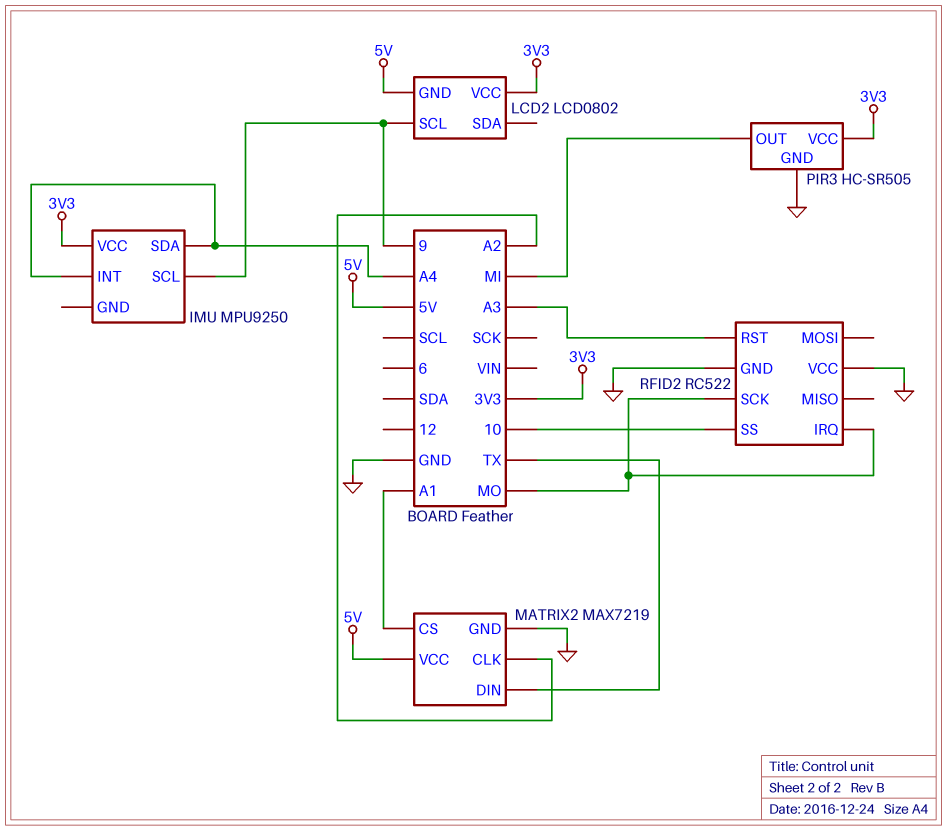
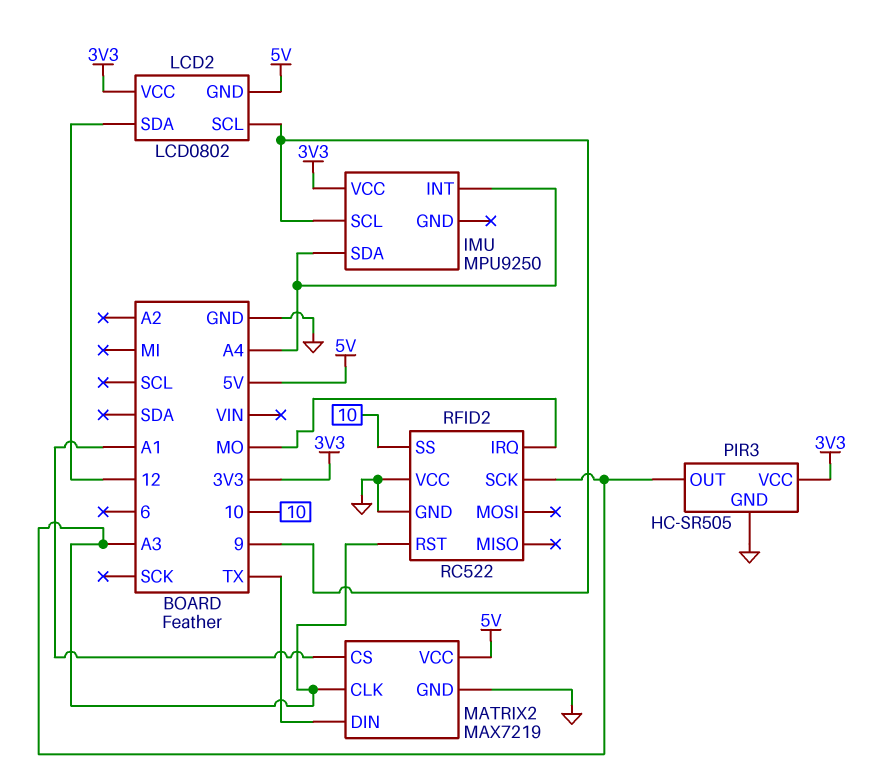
LCD2 pin SDA: none -> 12
MATRIX2 pin CLK: A2 -> A3
PIR3 pin OUT: MI -> A3
RFID2 pin SCK: MO -> A3

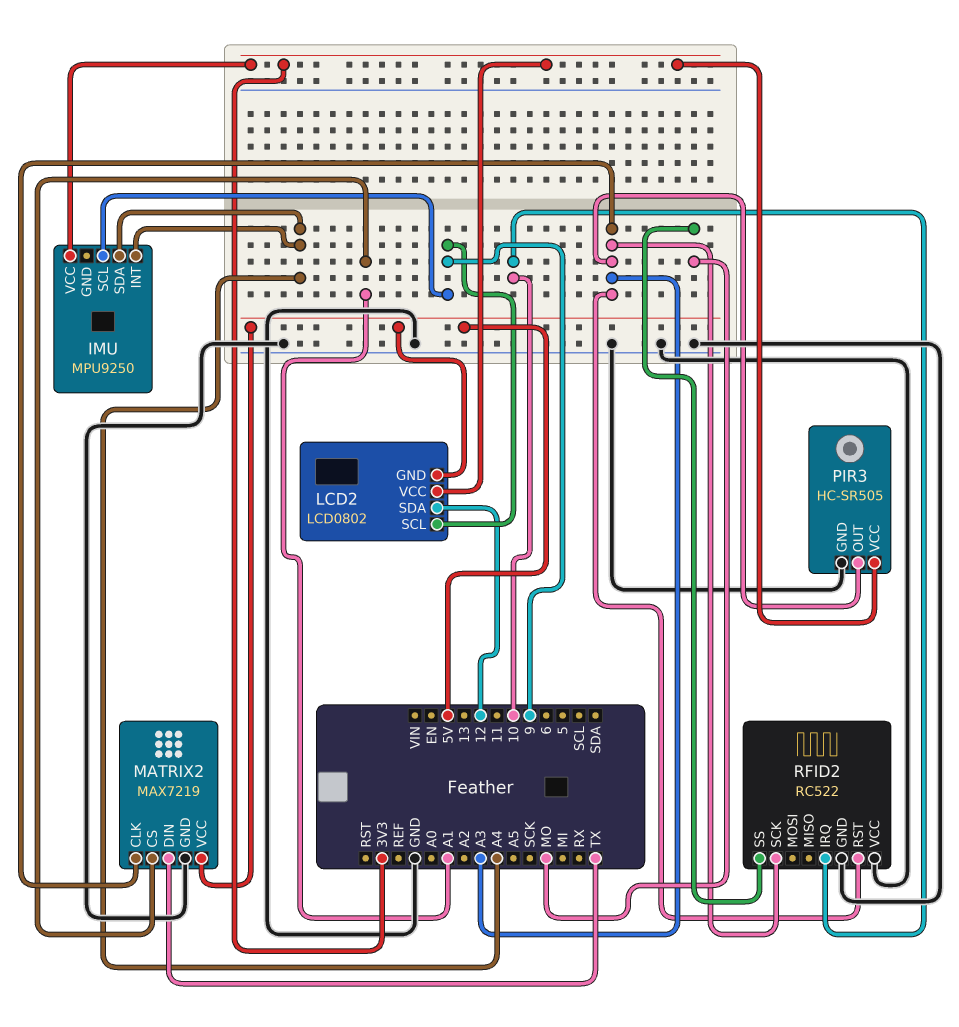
RFID2 pin IRQ: MO -> 10
RFID2 pin SS: 10 -> MO

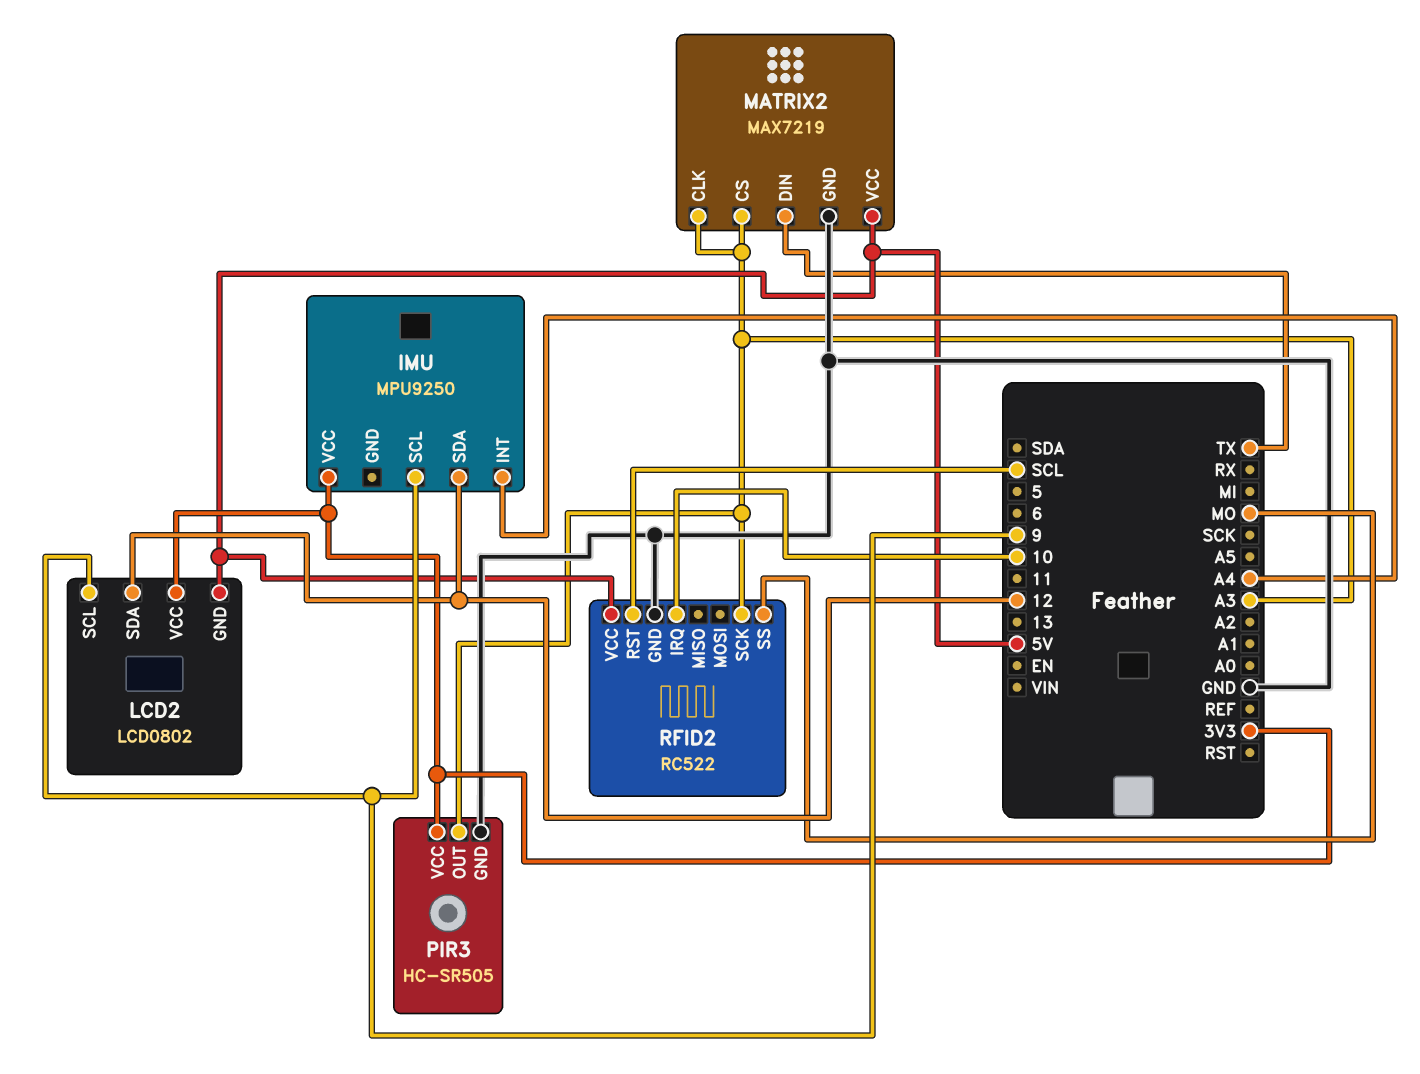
IMU pin SDA: A4 -> 12
MATRIX2 pin CS: A1 -> A3
RFID2 pin RST: A3 -> SCL
RFID2 pin VCC: GND -> 5V

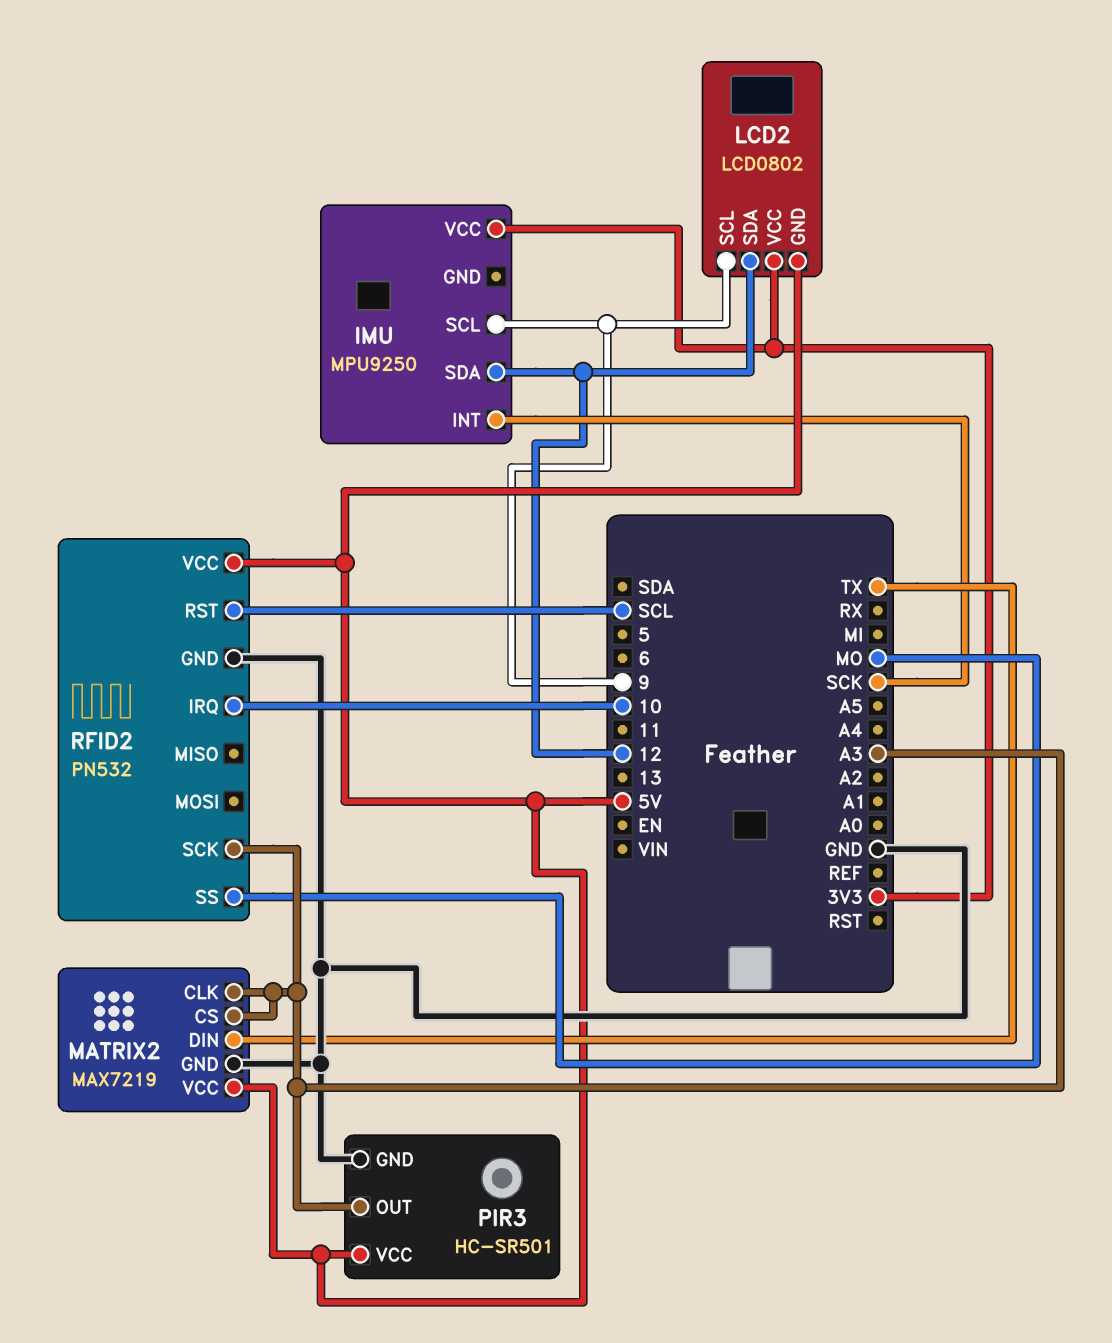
IMU pin INT: A4 -> SCK
PIR3: HC-SR505 -> HC-SR501
PIR3 pin VCC: 3V3 -> 5V
RFID2: RC522 -> PN532

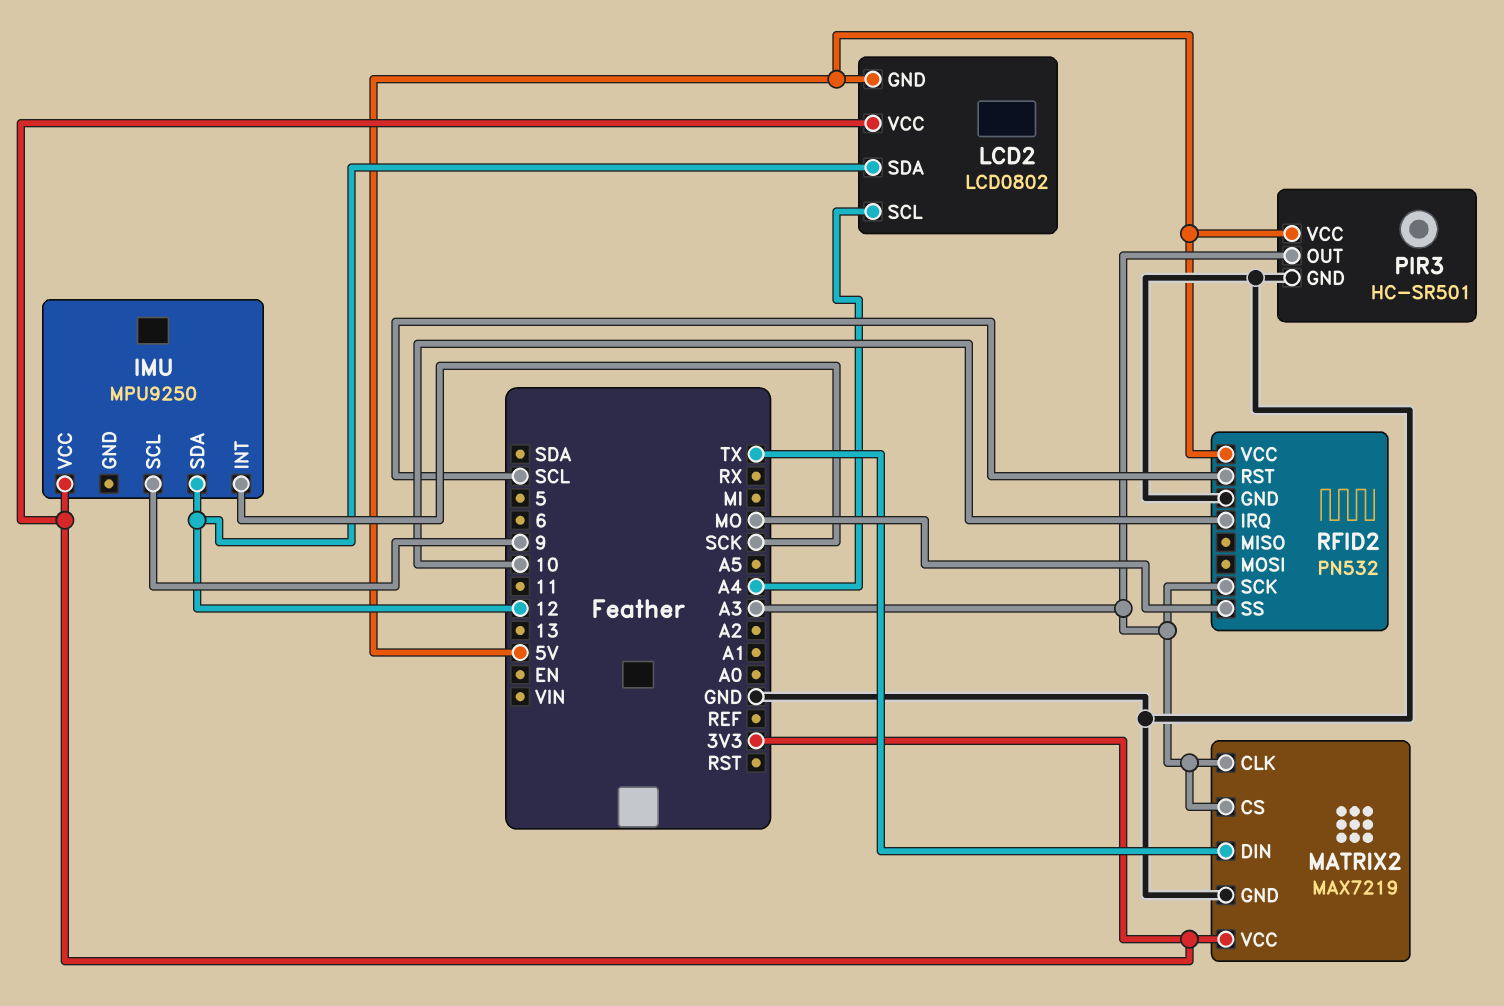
LCD2 pin SCL: 9 -> A4
MATRIX2 pin VCC: 5V -> 3V3

